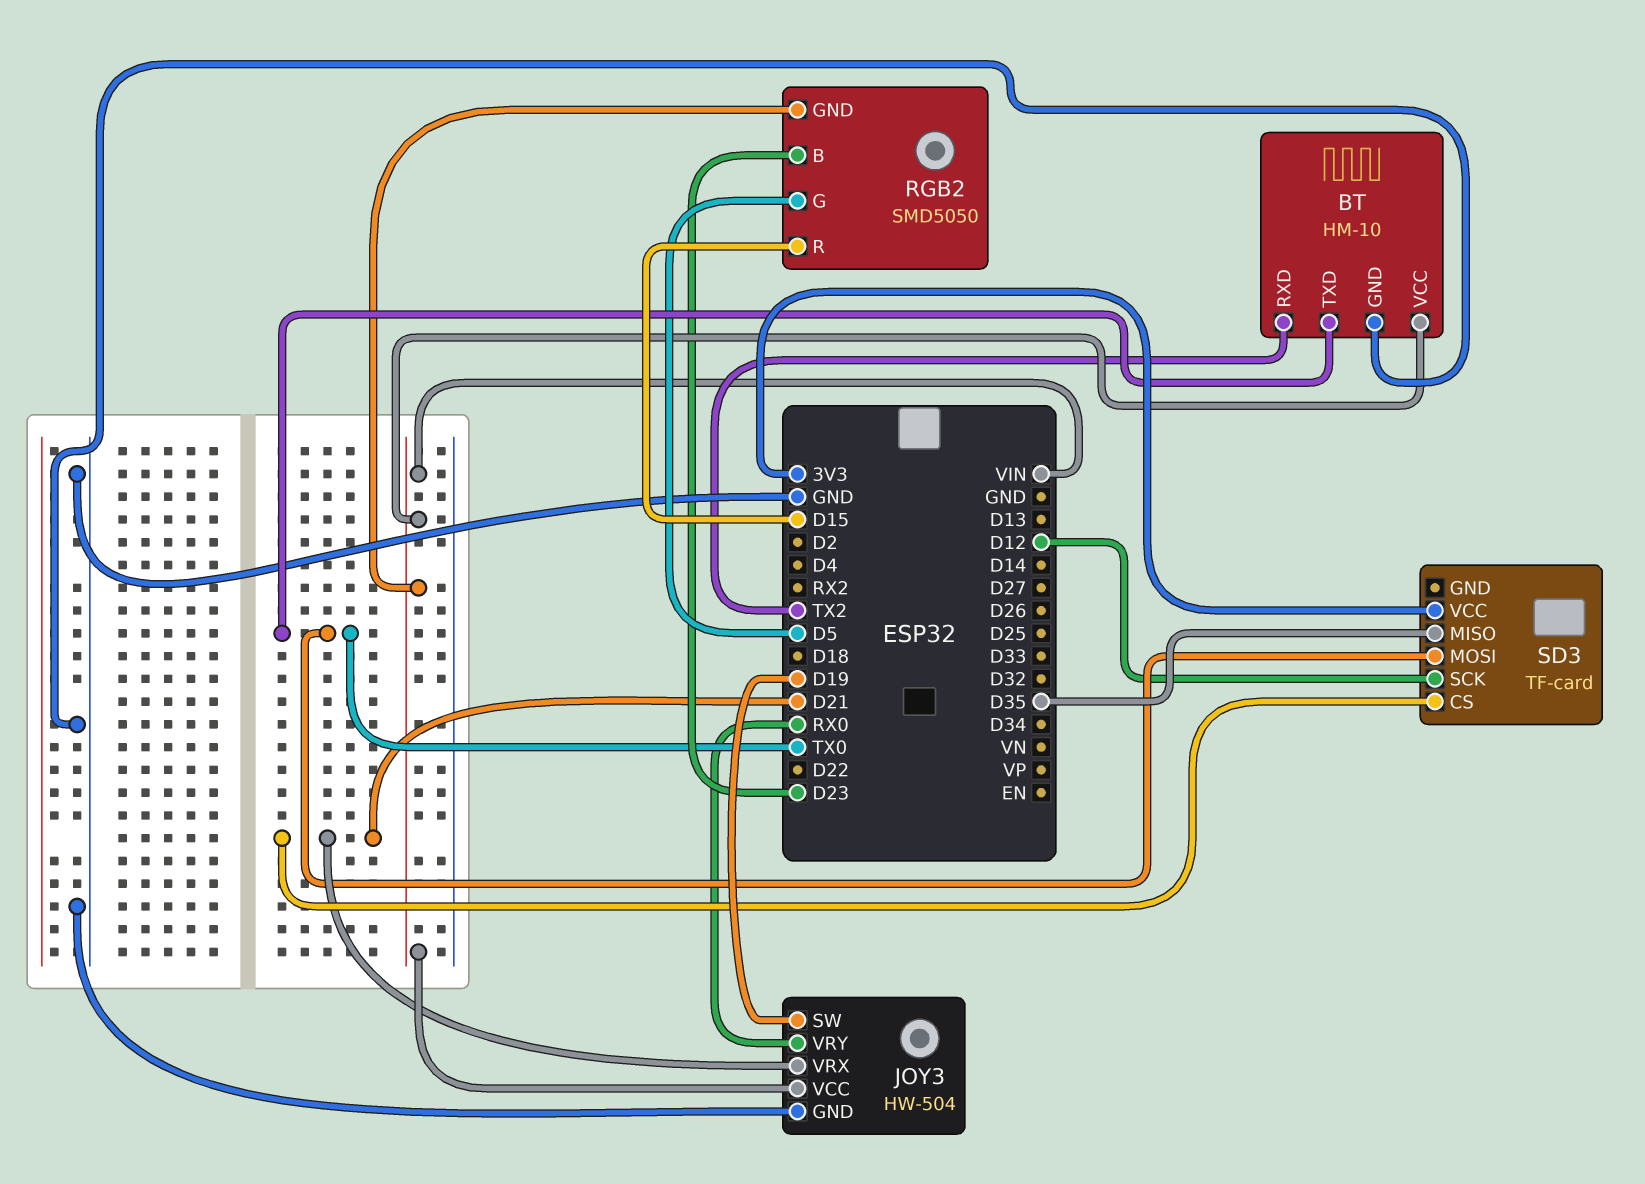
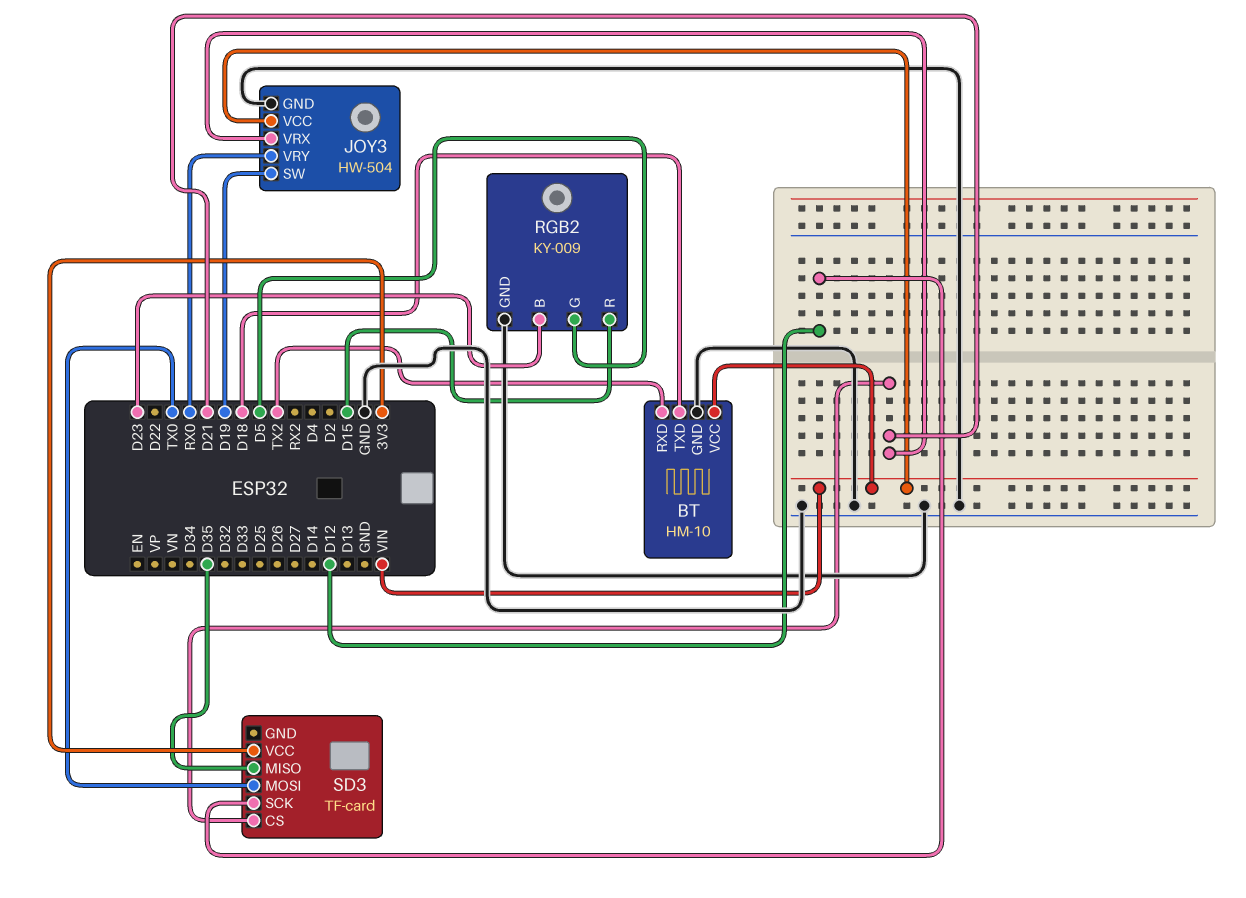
BT pin TXD: TX0 -> D18
RGB2: SMD5050 -> KY-009
RGB2 pin GND: VIN -> GND

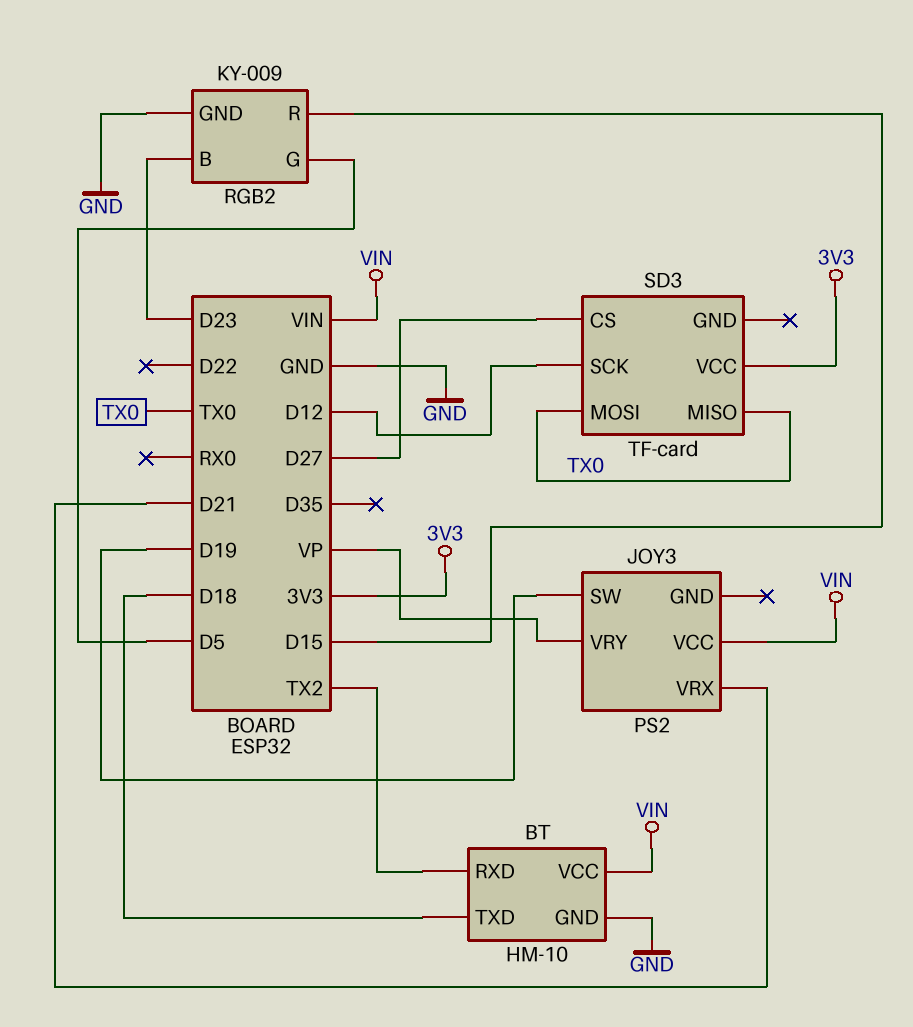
JOY3: HW-504 -> PS2
JOY3 pin GND: GND -> none
JOY3 pin VRY: RX0 -> VP
SD3 pin CS: D21 -> D27
SD3 pin MISO: D35 -> TX0

